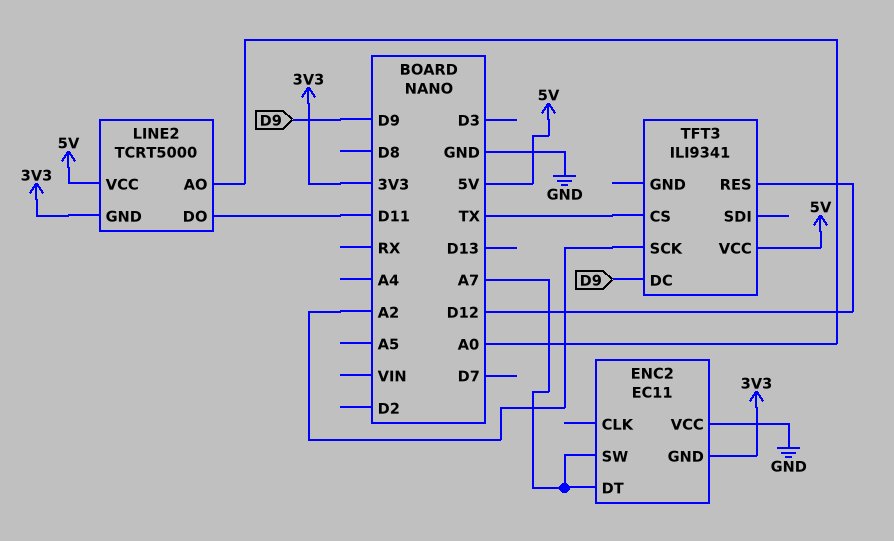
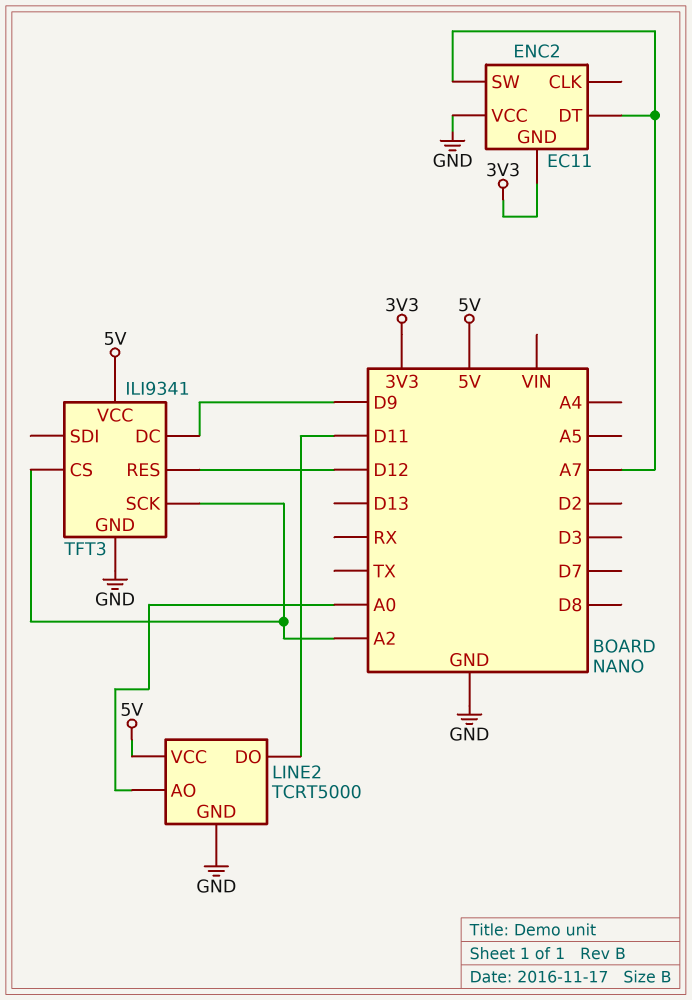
LINE2 pin GND: 3V3 -> GND
TFT3 pin CS: TX -> A2
TFT3 pin GND: none -> GND

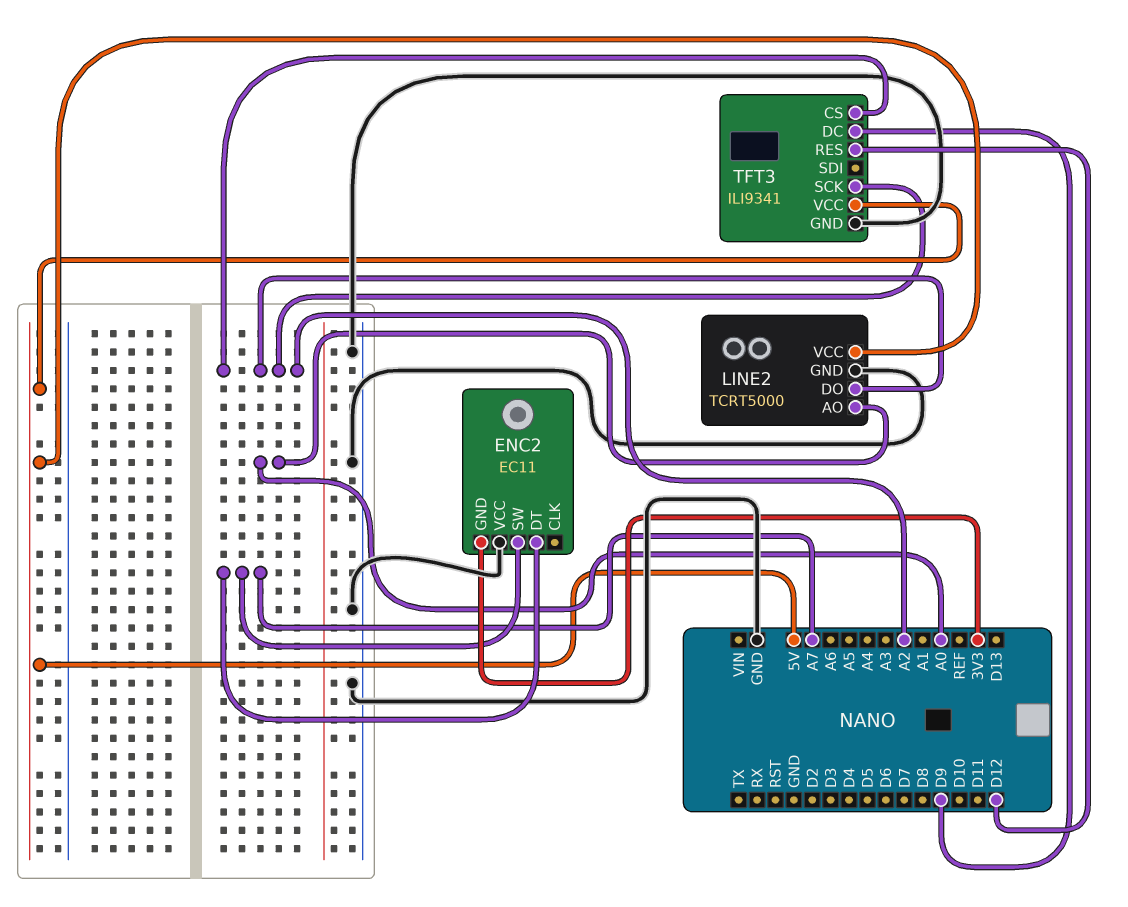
LINE2 pin DO: D11 -> A2

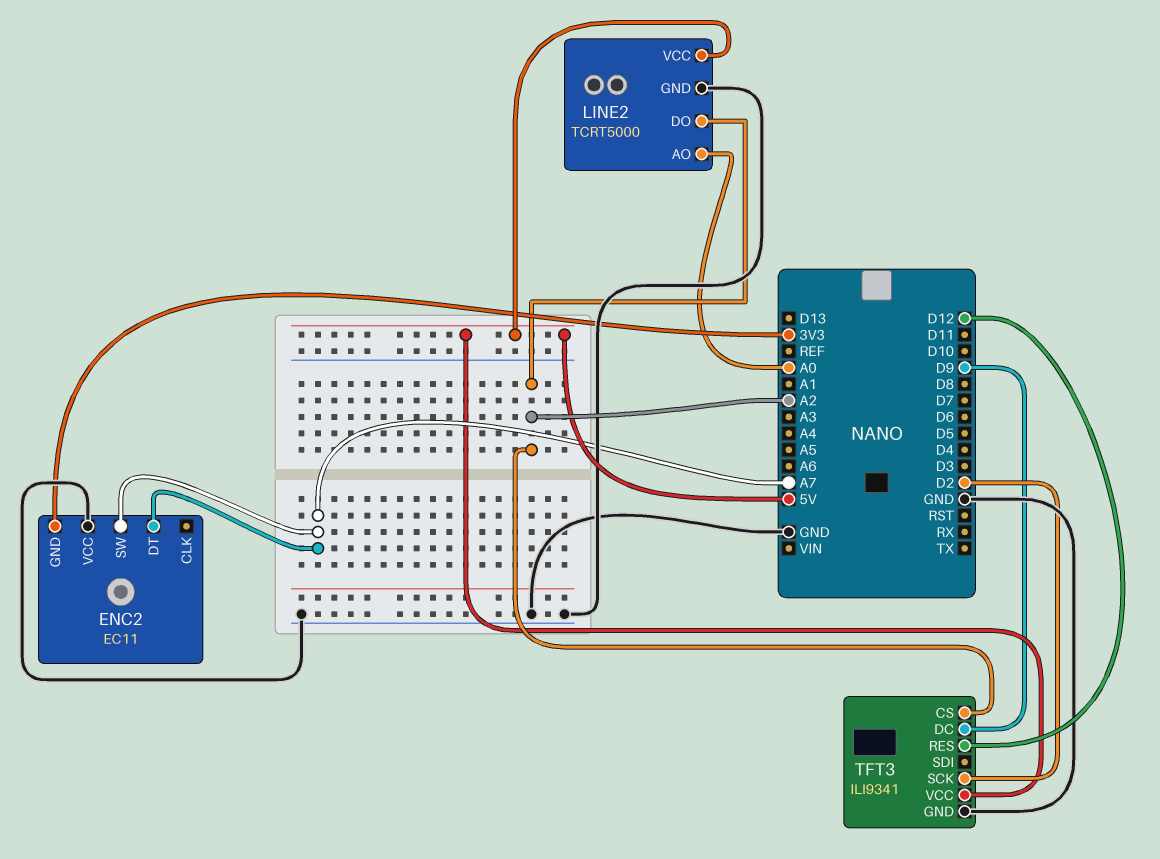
TFT3 pin SCK: A2 -> D2

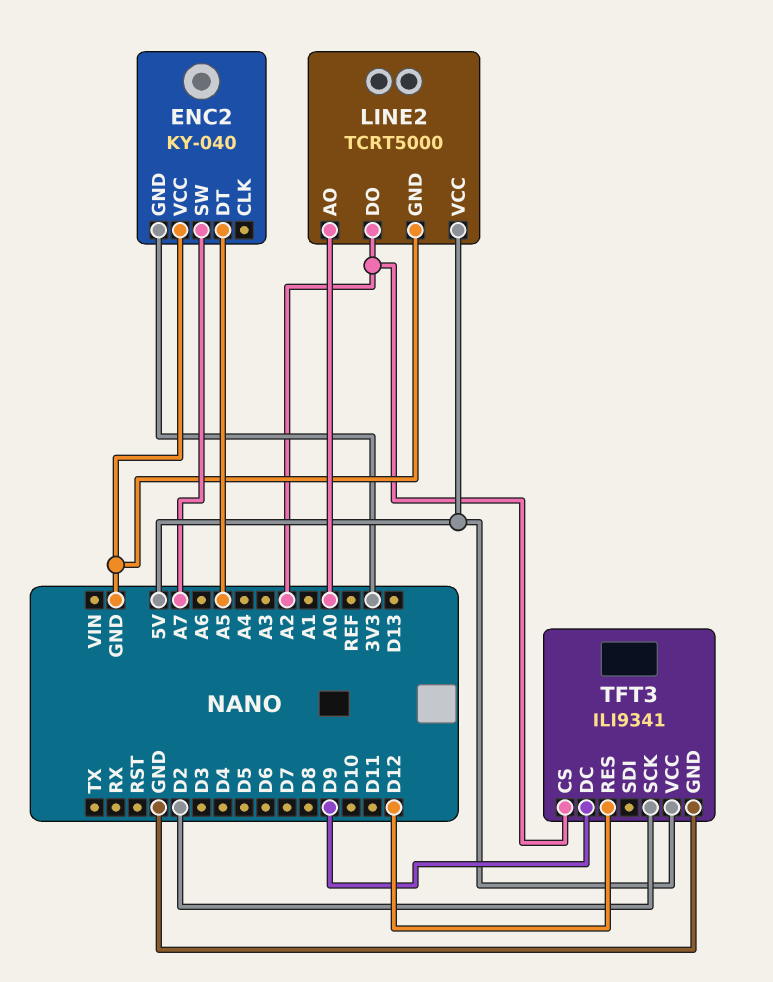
ENC2: EC11 -> KY-040
ENC2 pin DT: A7 -> A5

